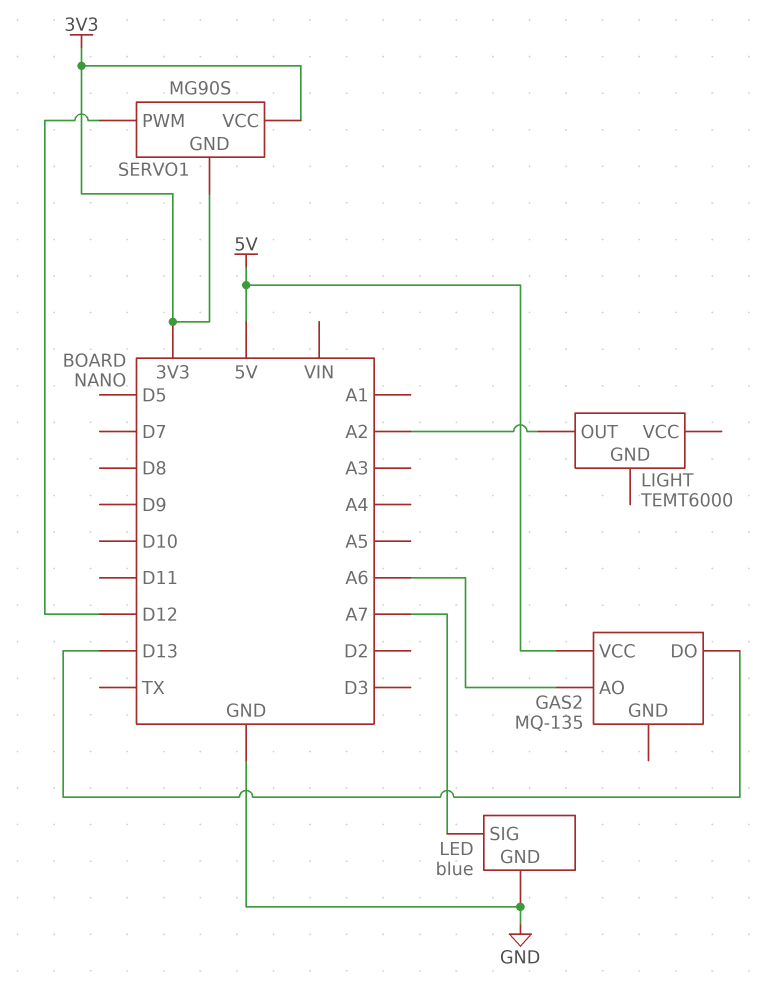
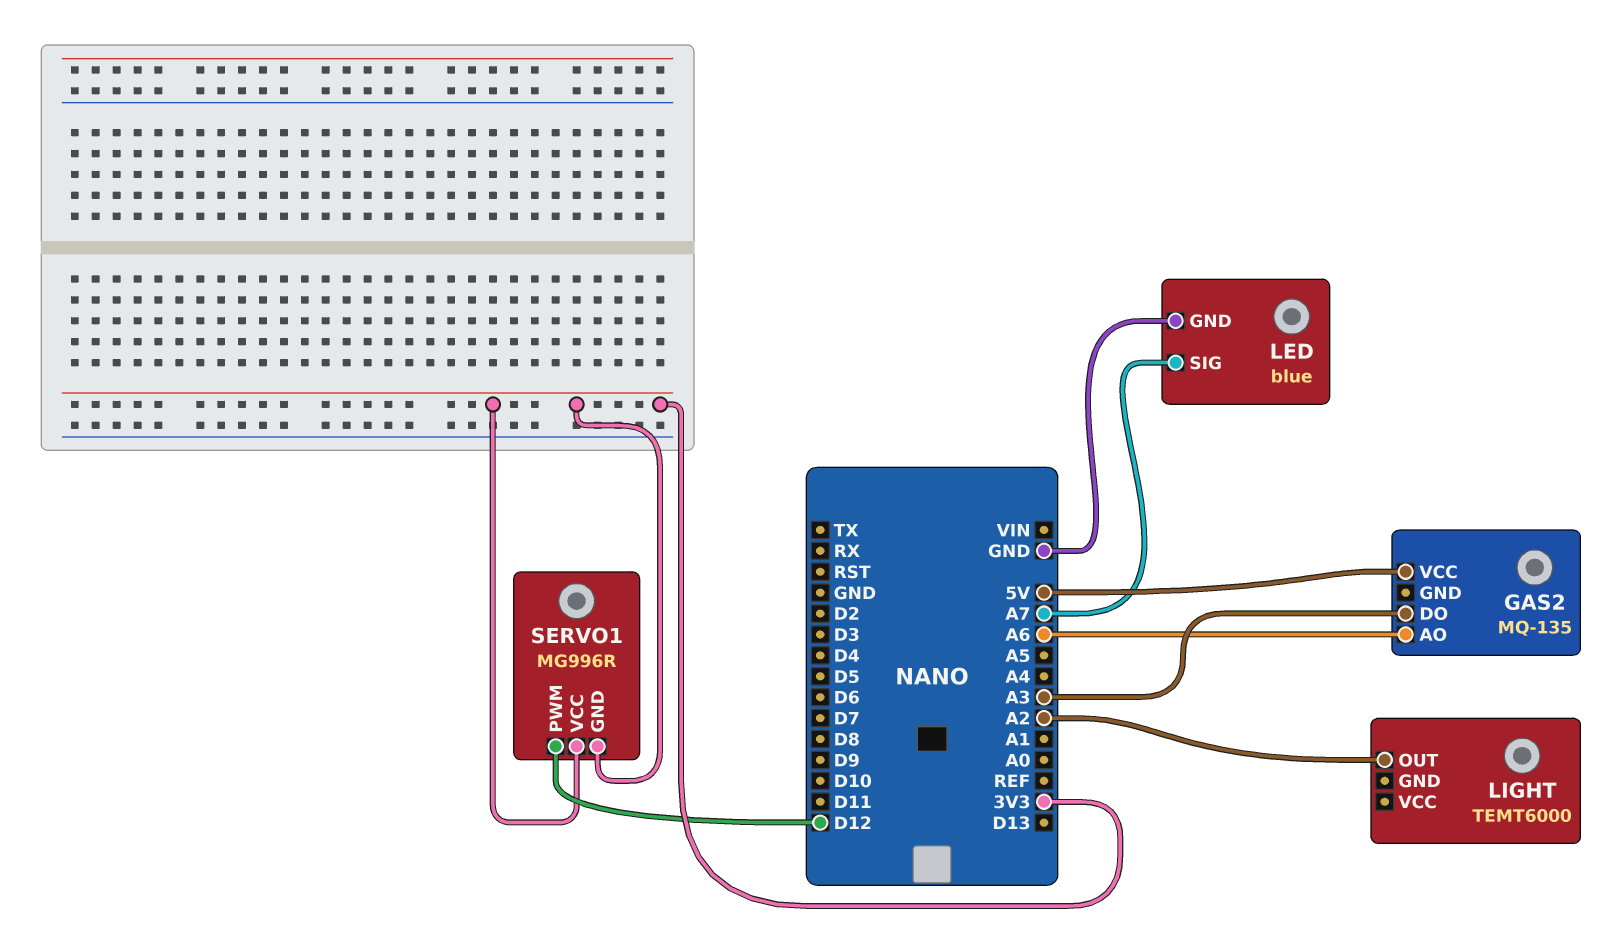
GAS2 pin DO: D13 -> A3
SERVO1: MG90S -> MG996R

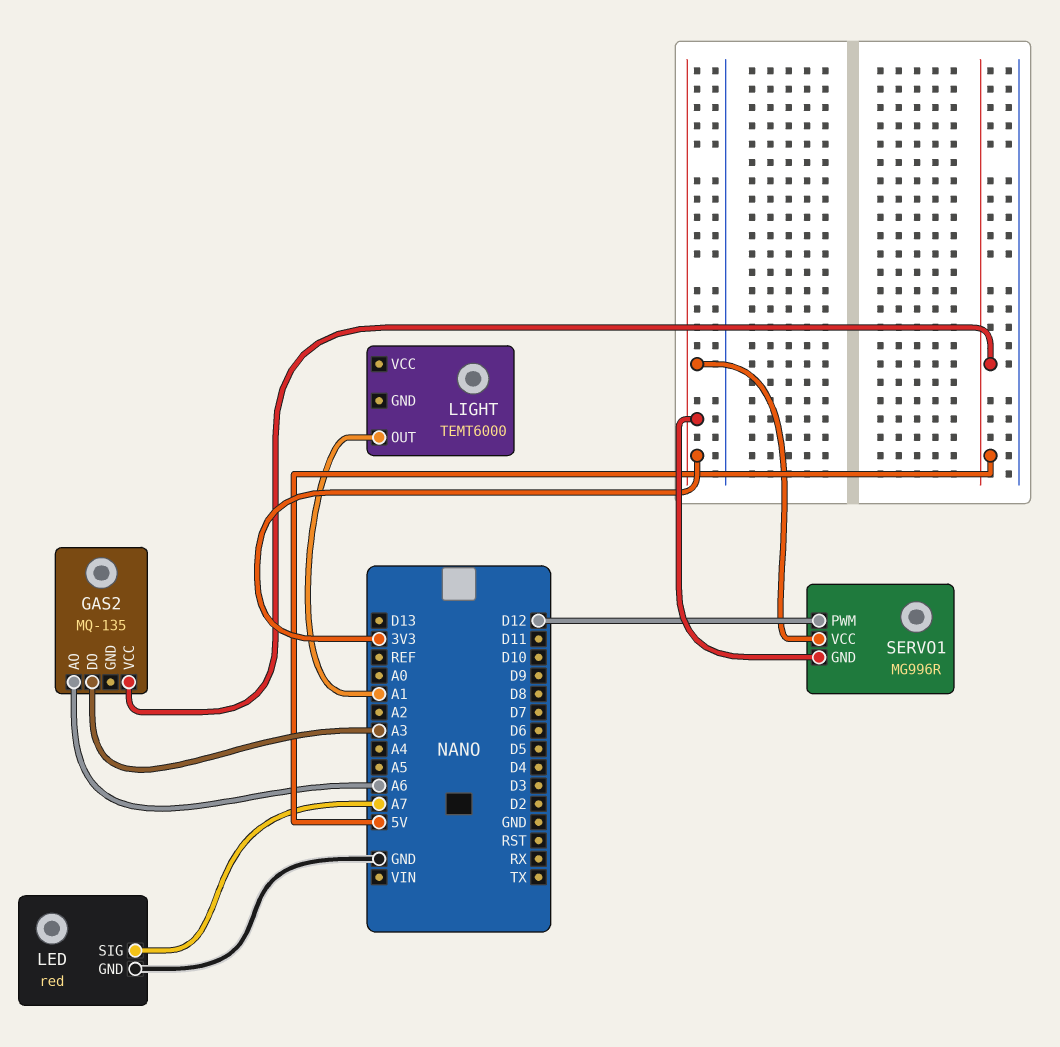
LED: blue -> red
LIGHT pin OUT: A2 -> A1

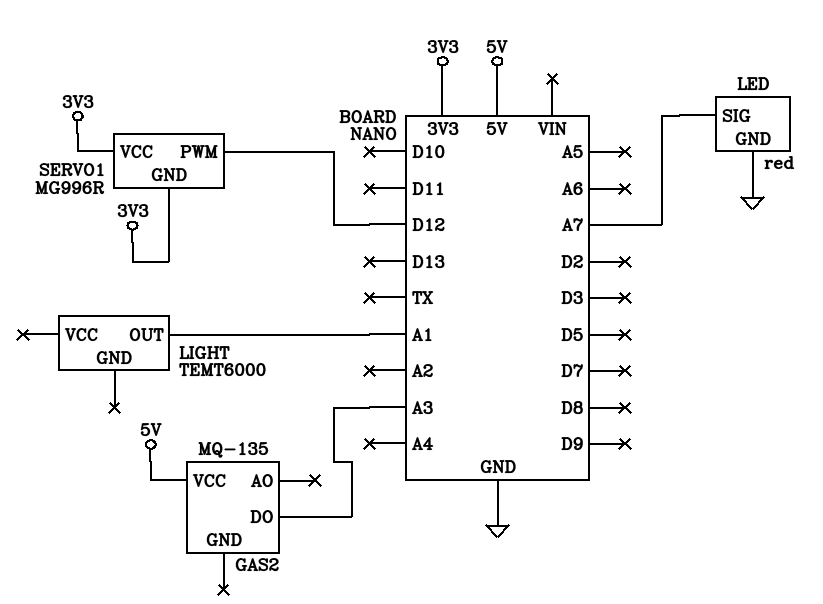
GAS2 pin AO: A6 -> none

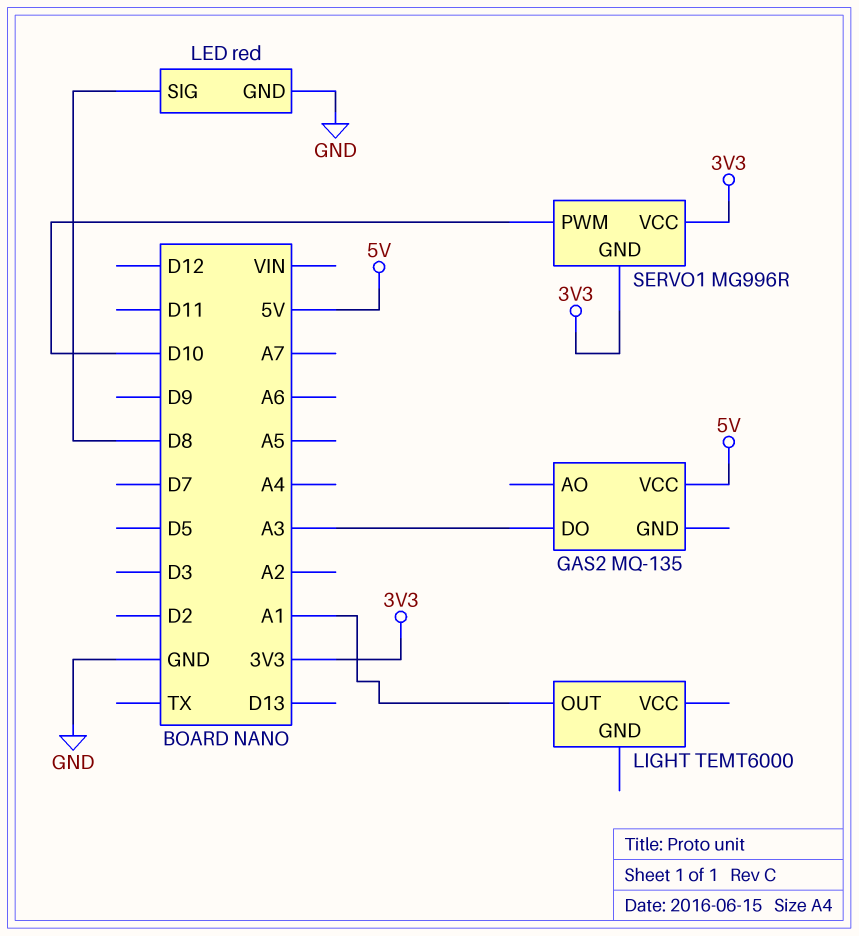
LED pin SIG: A7 -> D8
SERVO1 pin PWM: D12 -> D10

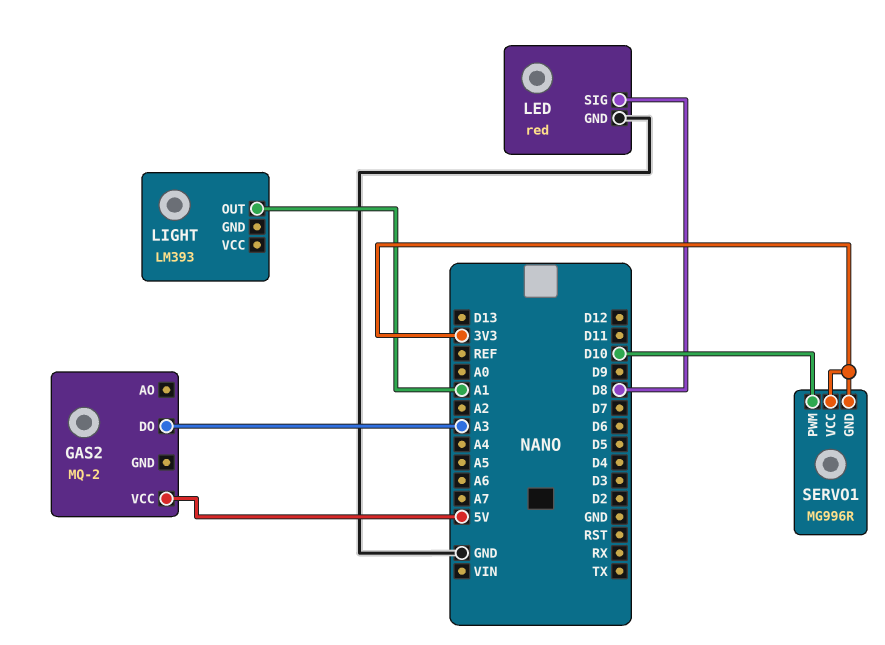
GAS2: MQ-135 -> MQ-2
LIGHT: TEMT6000 -> LM393

